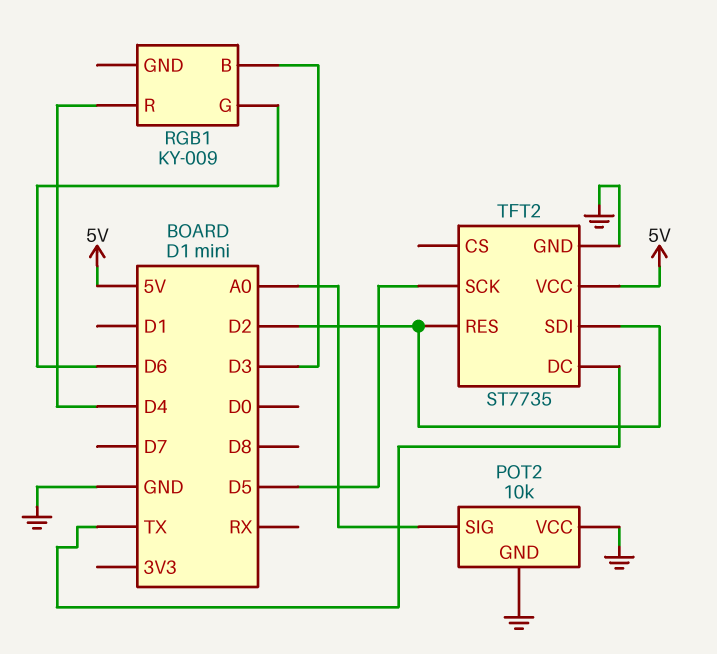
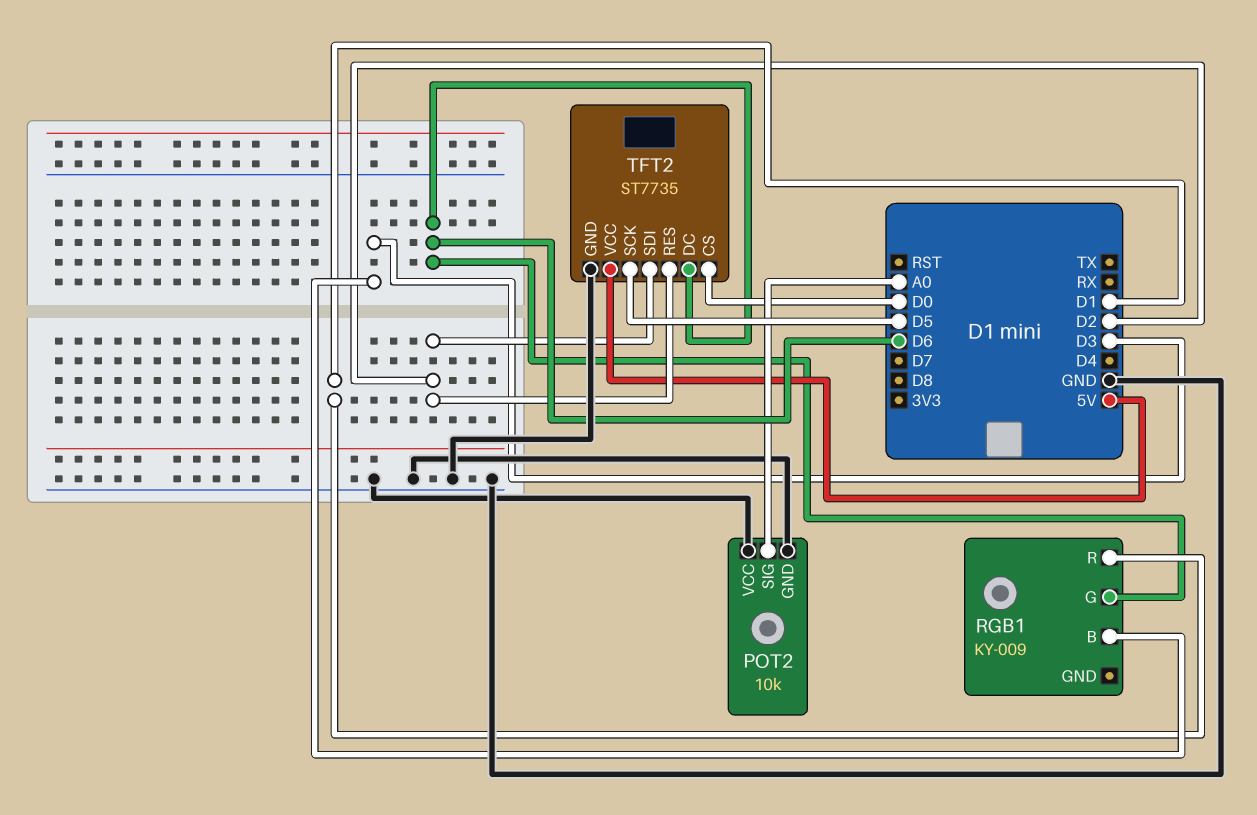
RGB1 pin R: D4 -> D1
TFT2 pin CS: none -> D0
TFT2 pin DC: TX -> D6

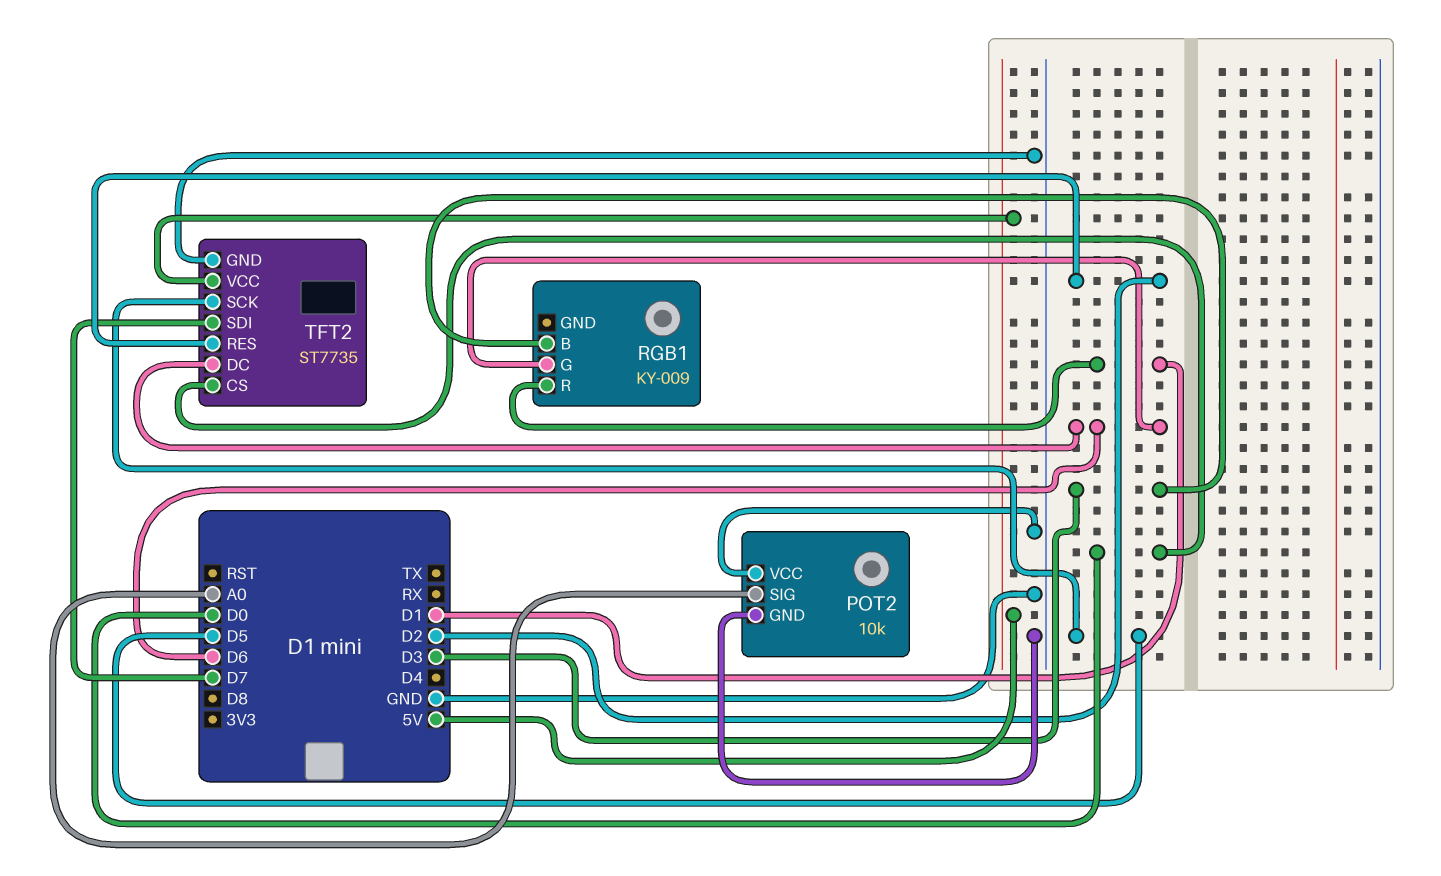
TFT2 pin SDI: D2 -> D7

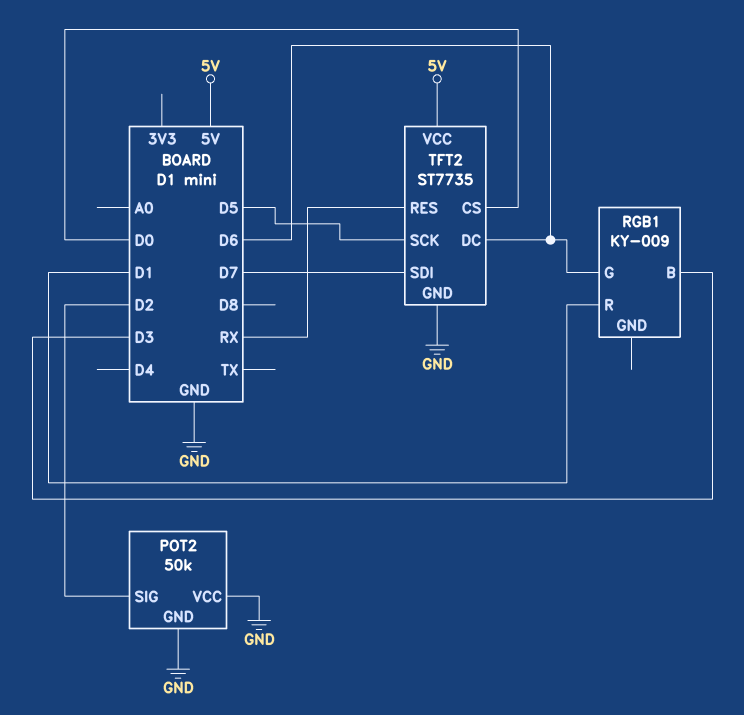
POT2: 10k -> 50k
POT2 pin SIG: A0 -> D2
TFT2 pin RES: D2 -> RX

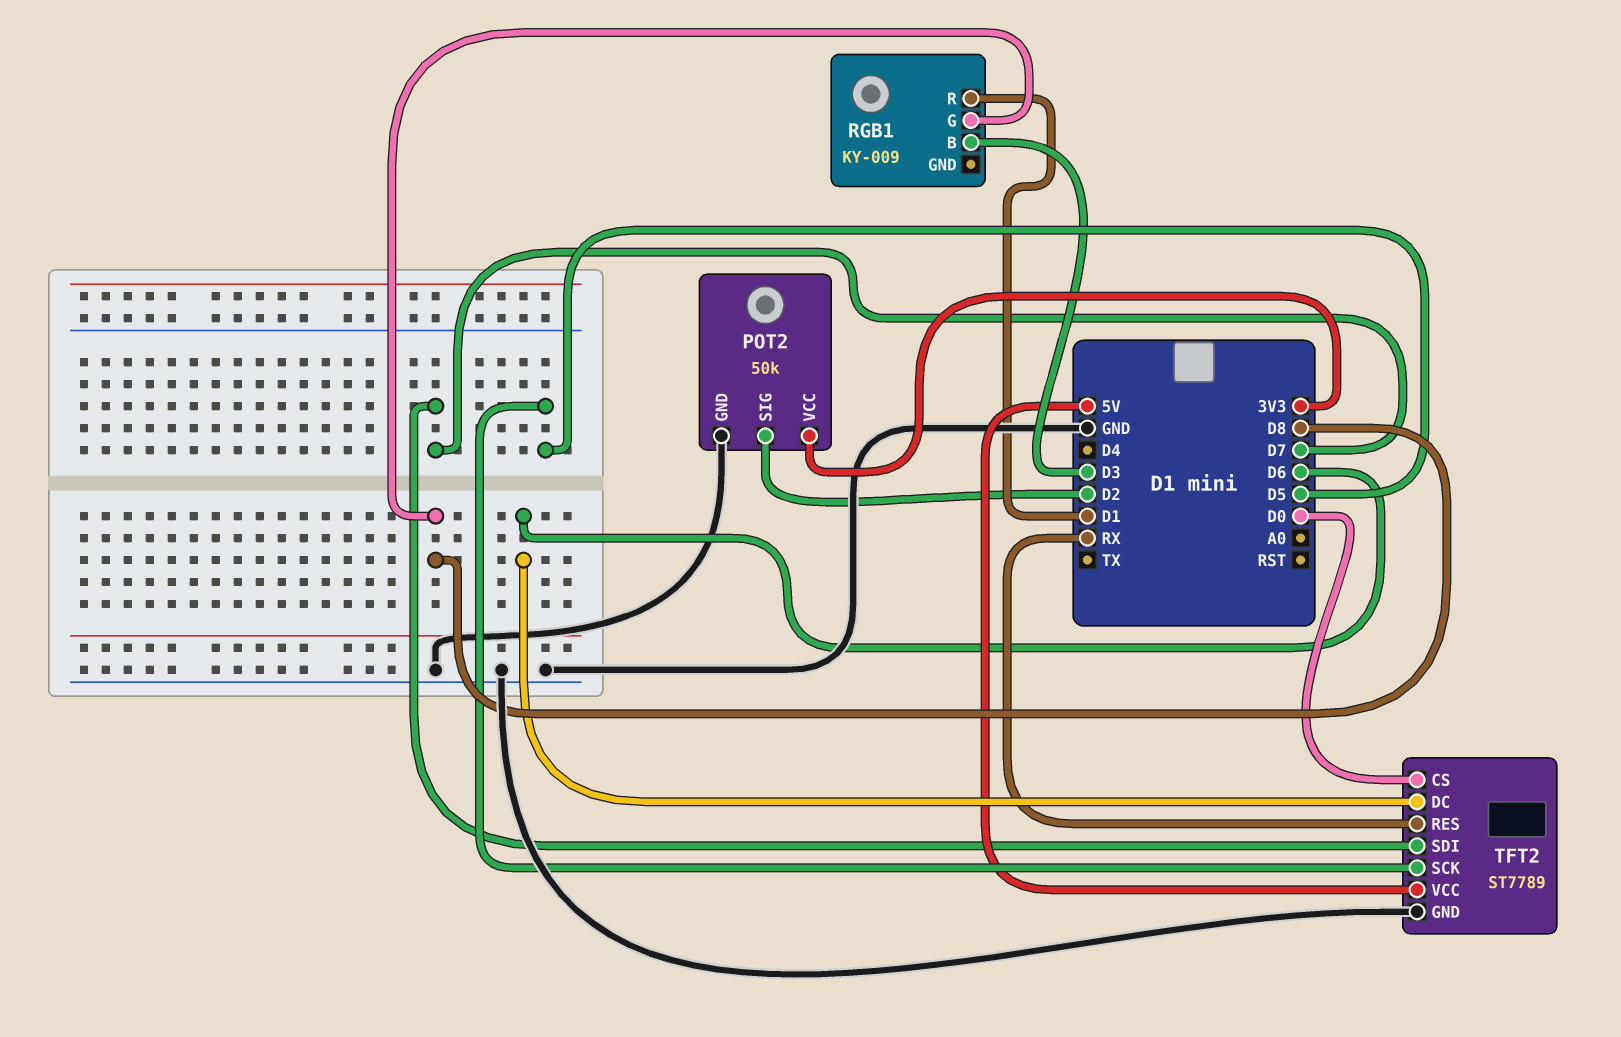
POT2 pin VCC: GND -> 3V3
RGB1 pin G: D6 -> D8
TFT2: ST7735 -> ST7789

